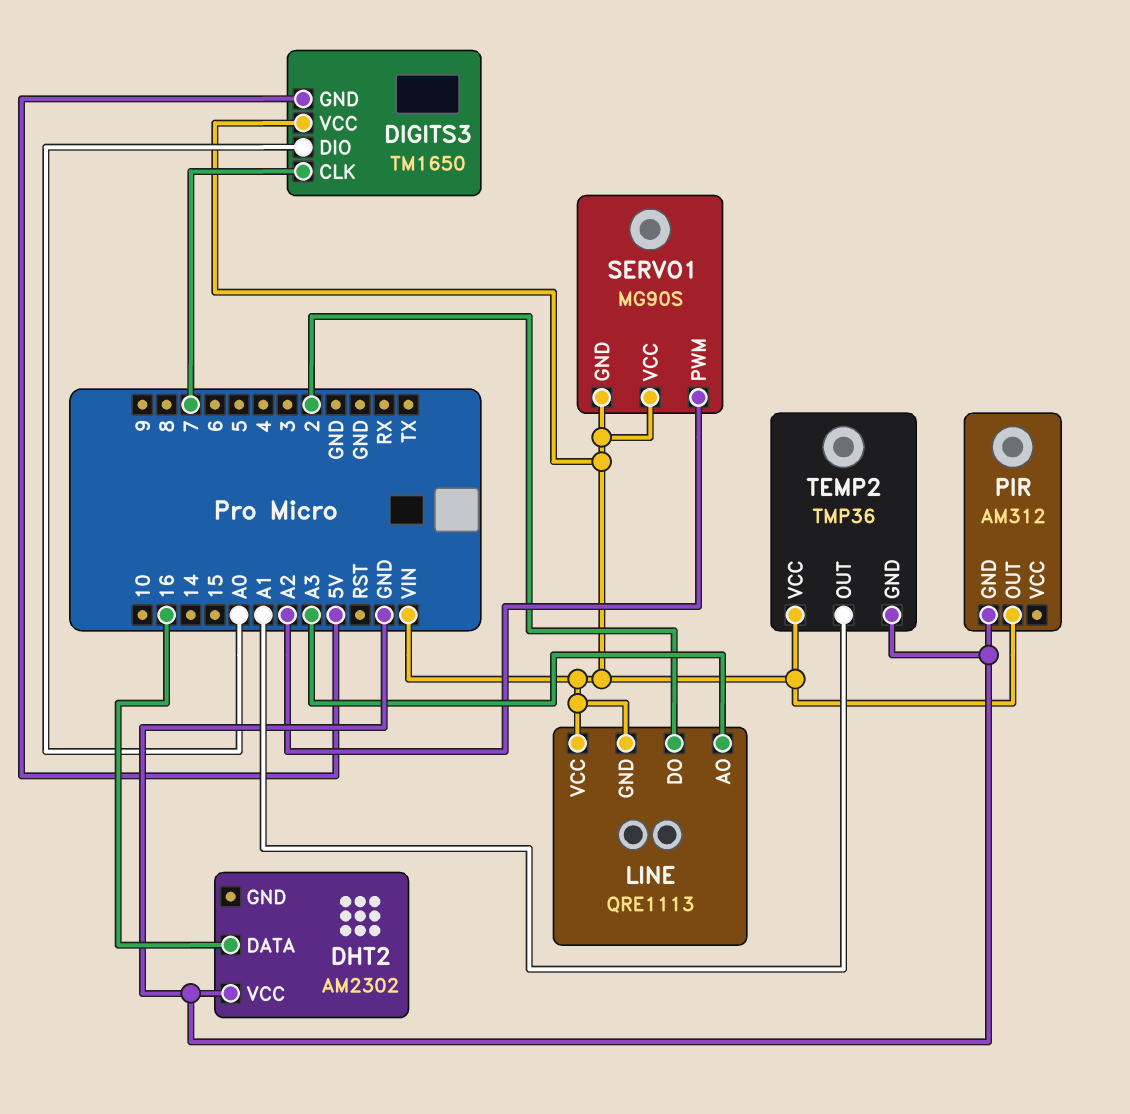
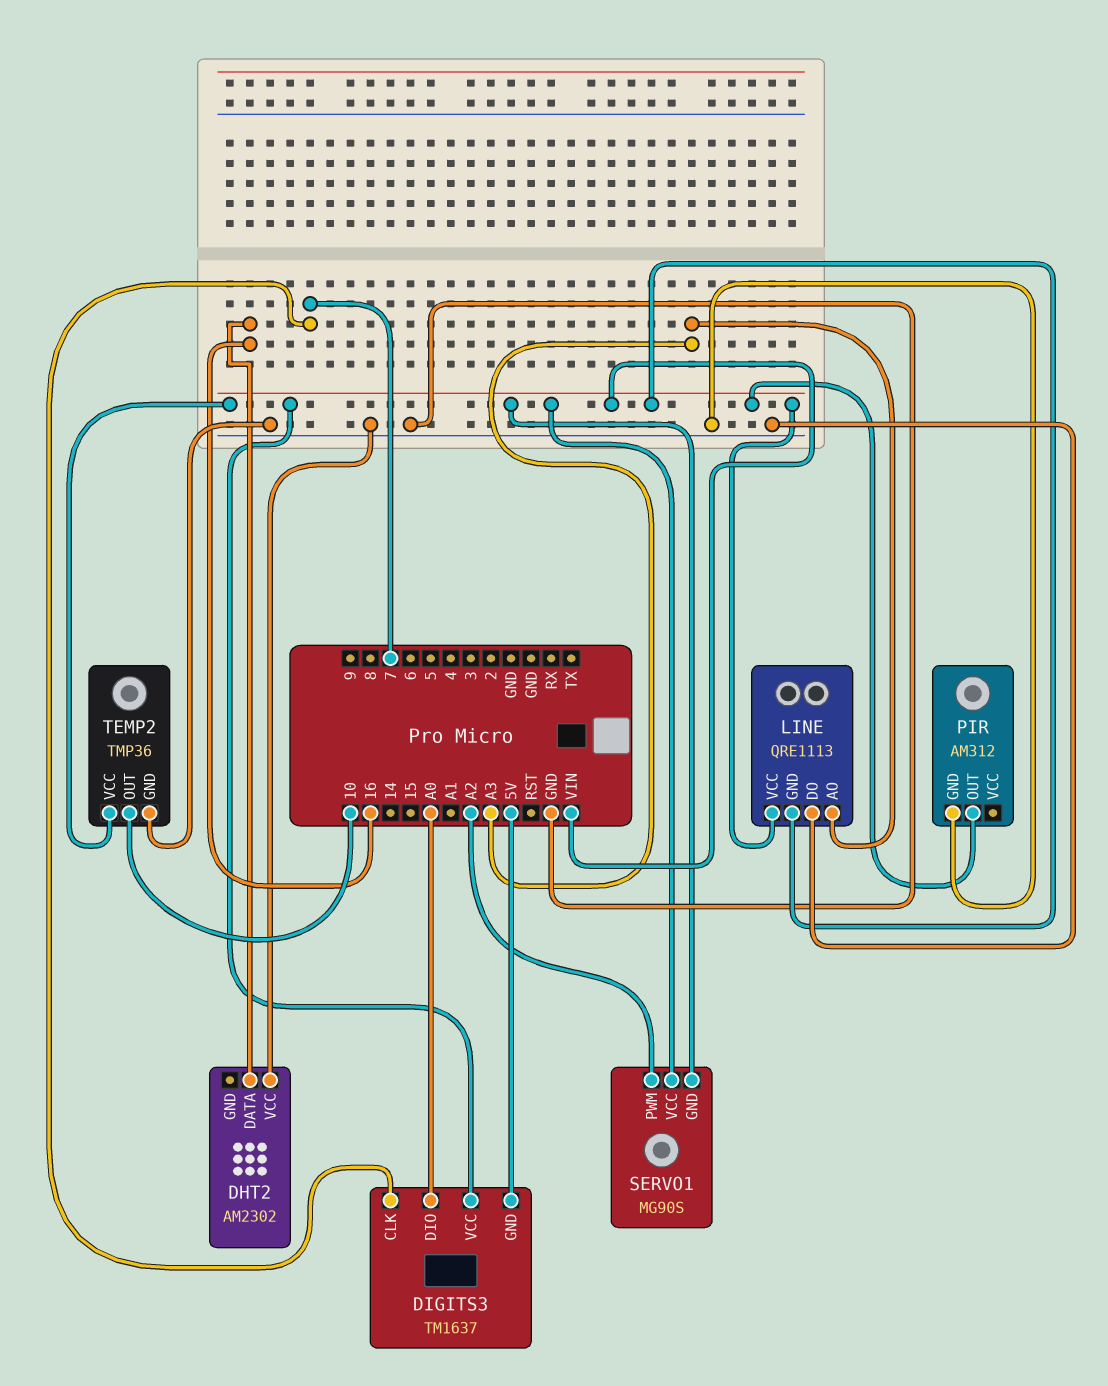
DIGITS3: TM1650 -> TM1637
LINE pin DO: 2 -> GND
TEMP2 pin OUT: A1 -> 10

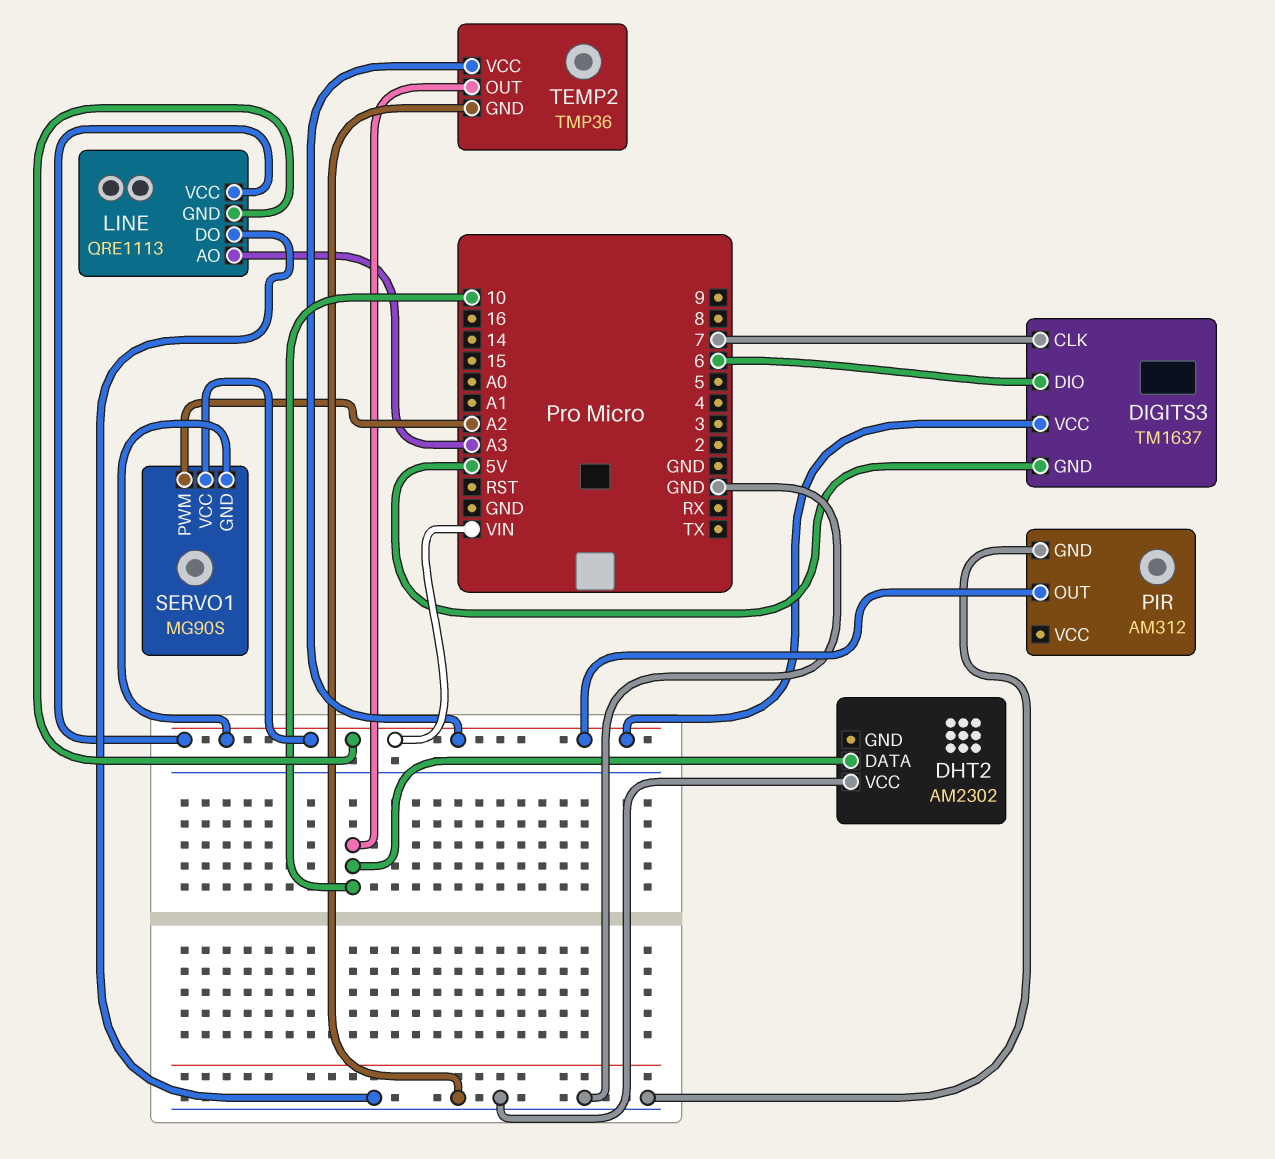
DHT2 pin DATA: 16 -> 10
DIGITS3 pin DIO: A0 -> 6

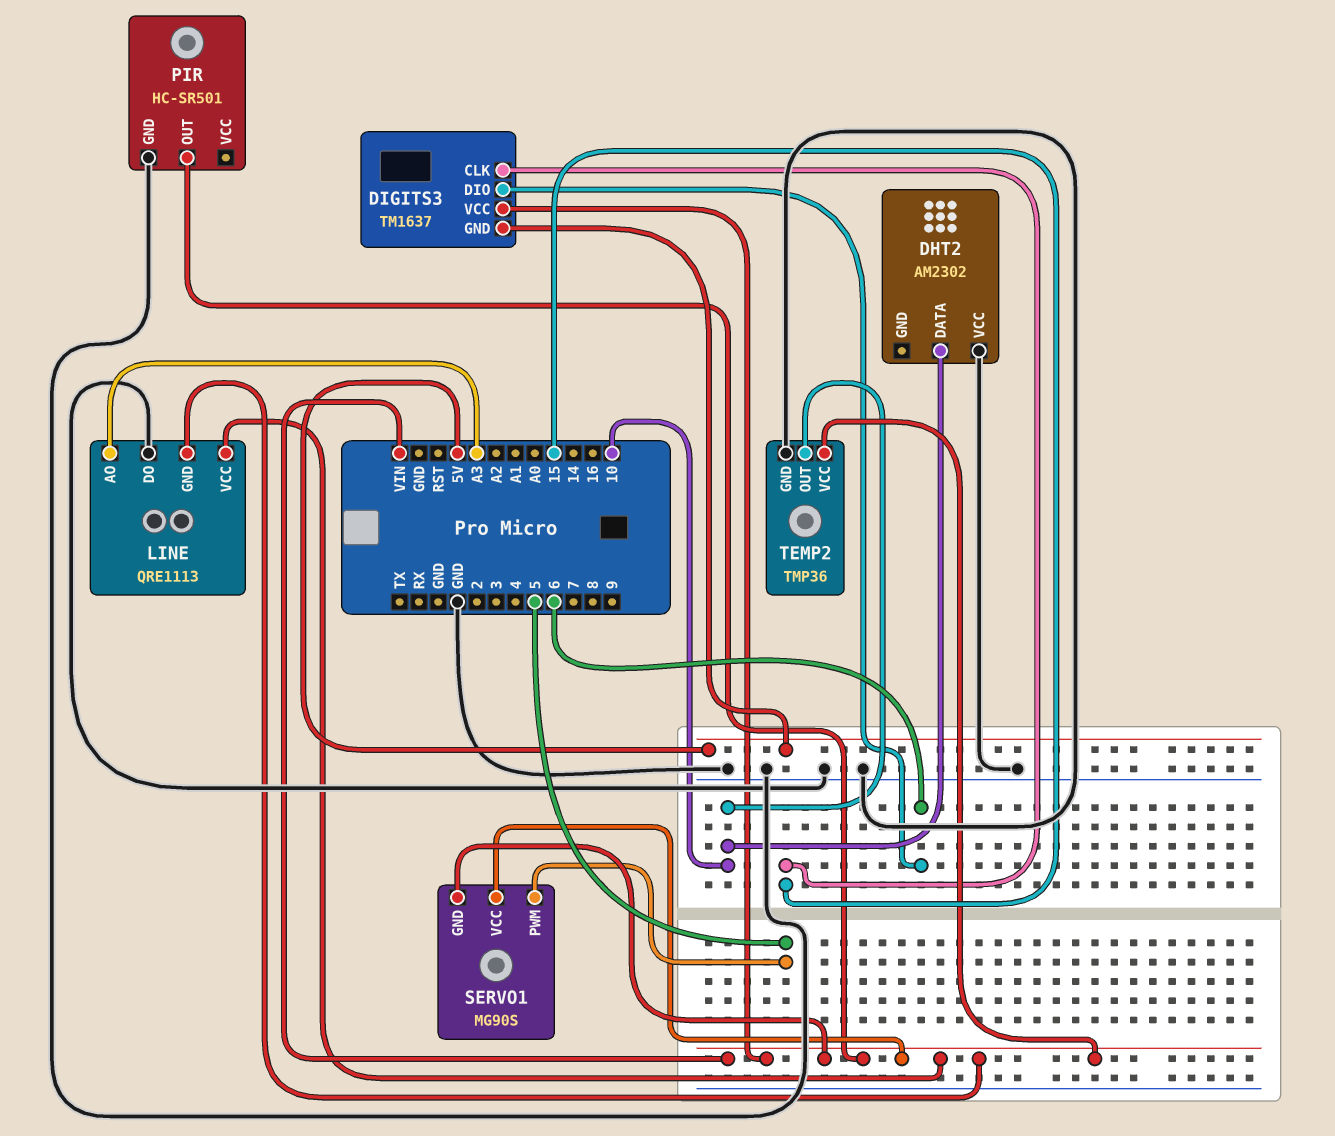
DIGITS3 pin CLK: 7 -> 15
PIR: AM312 -> HC-SR501
SERVO1 pin PWM: A2 -> 5

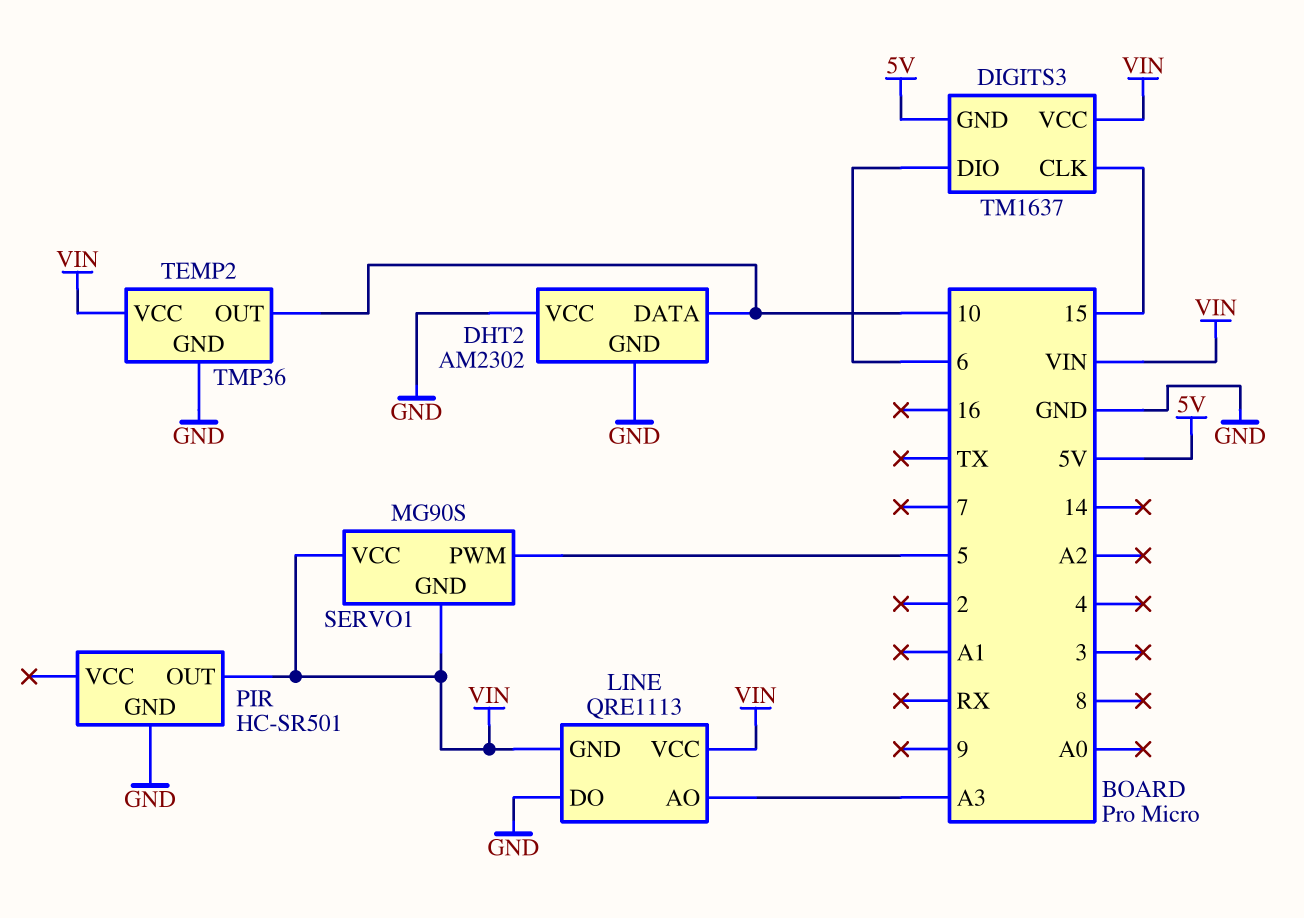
DHT2 pin GND: none -> GND

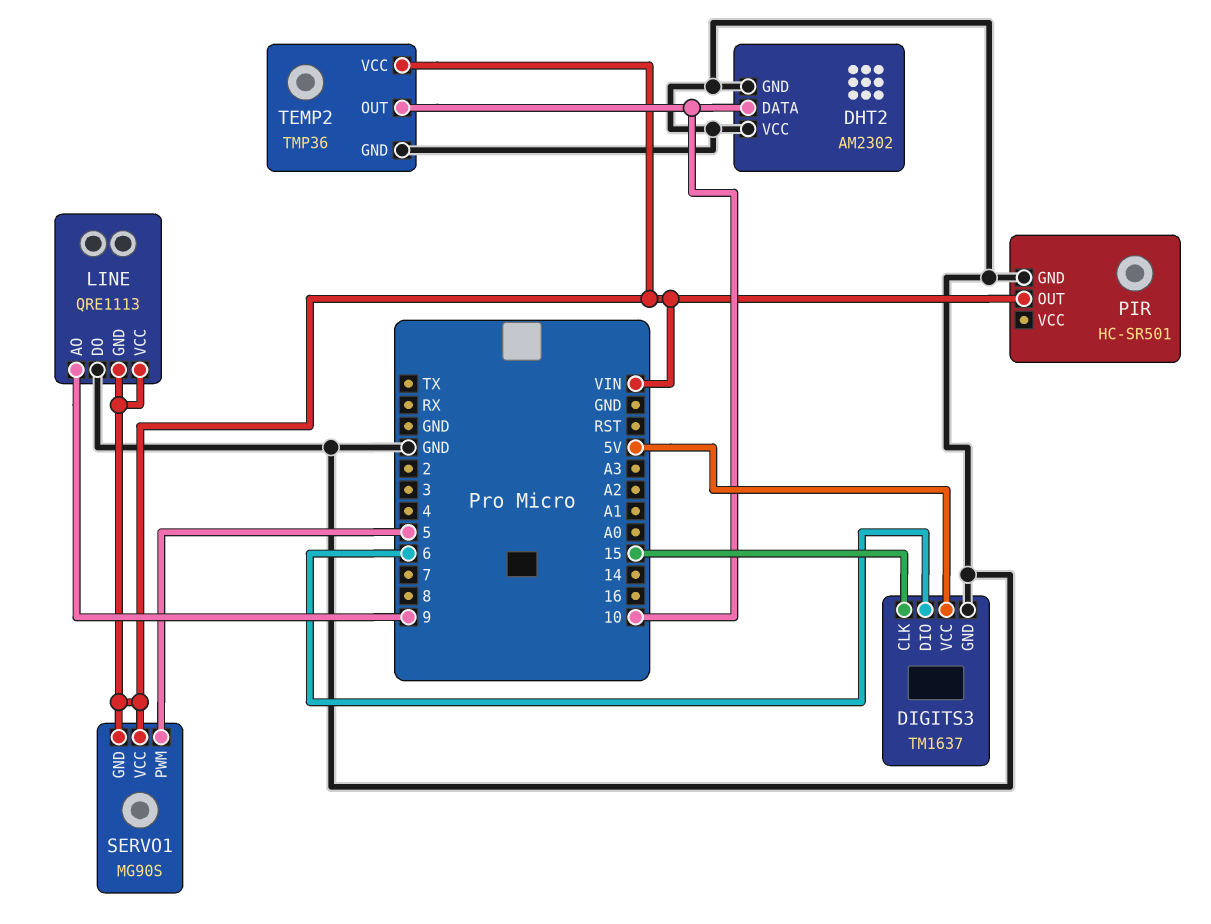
DIGITS3 pin GND: 5V -> GND
DIGITS3 pin VCC: VIN -> 5V
LINE pin AO: A3 -> 9

